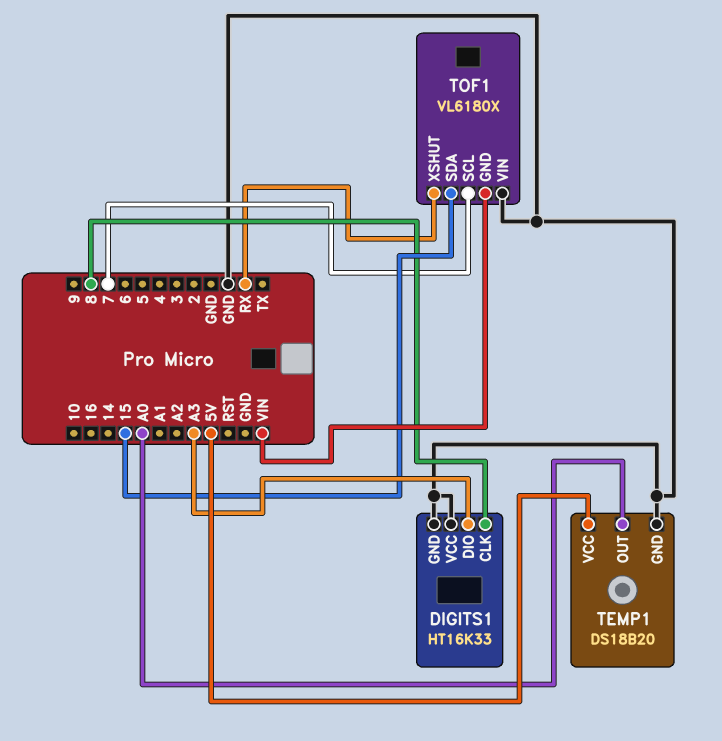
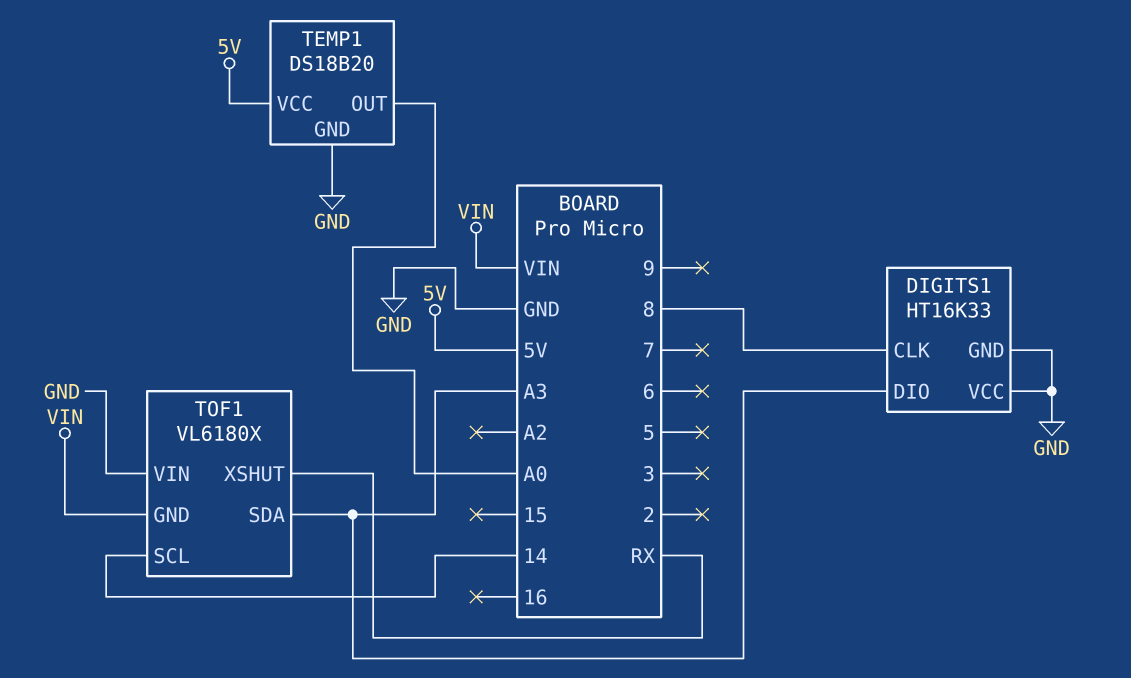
TOF1 pin SCL: 7 -> 14
TOF1 pin SDA: 15 -> A3

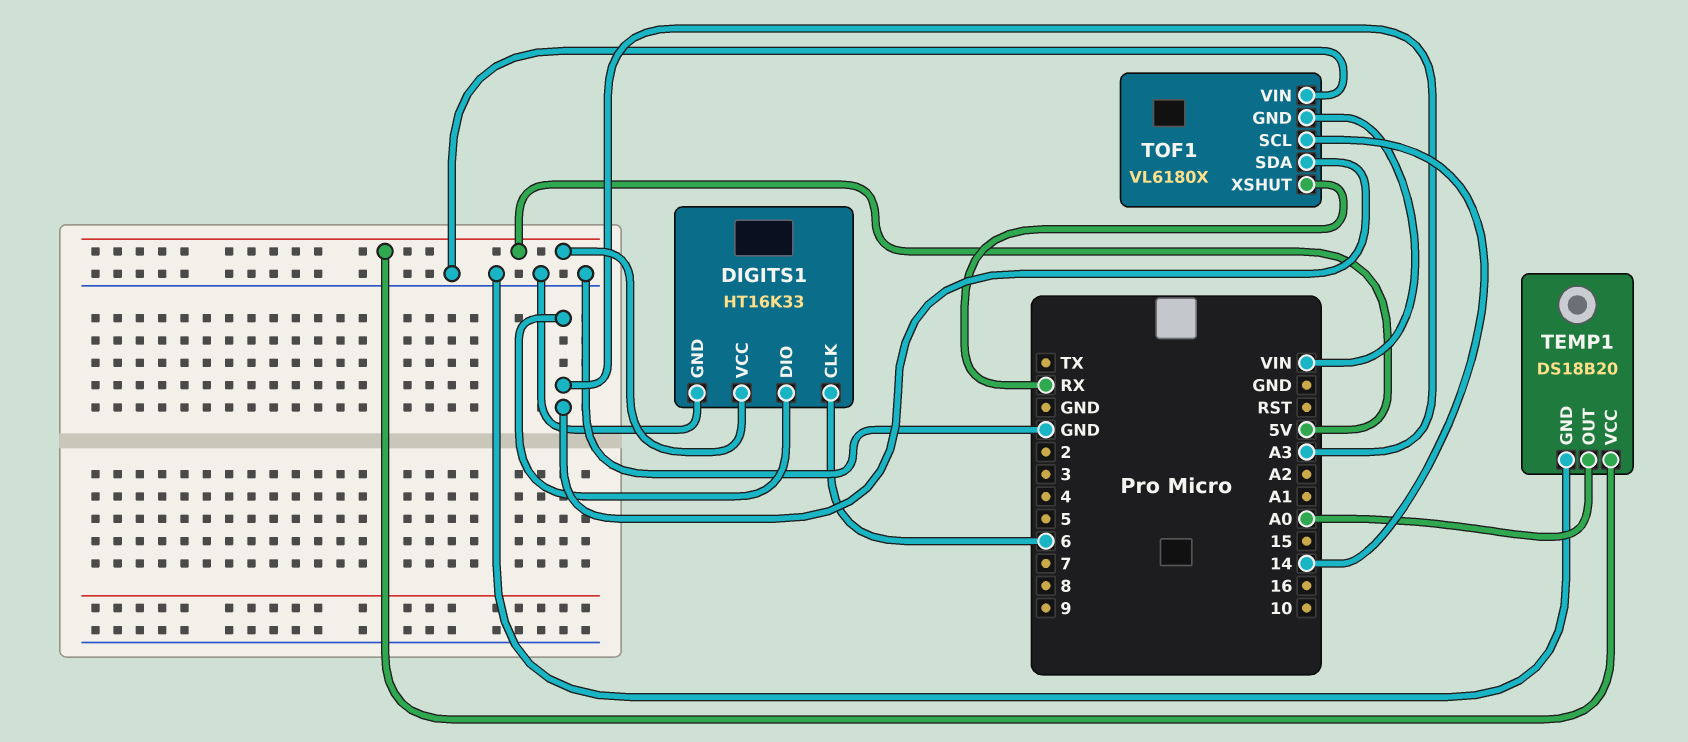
DIGITS1 pin CLK: 8 -> 6
DIGITS1 pin VCC: GND -> 5V

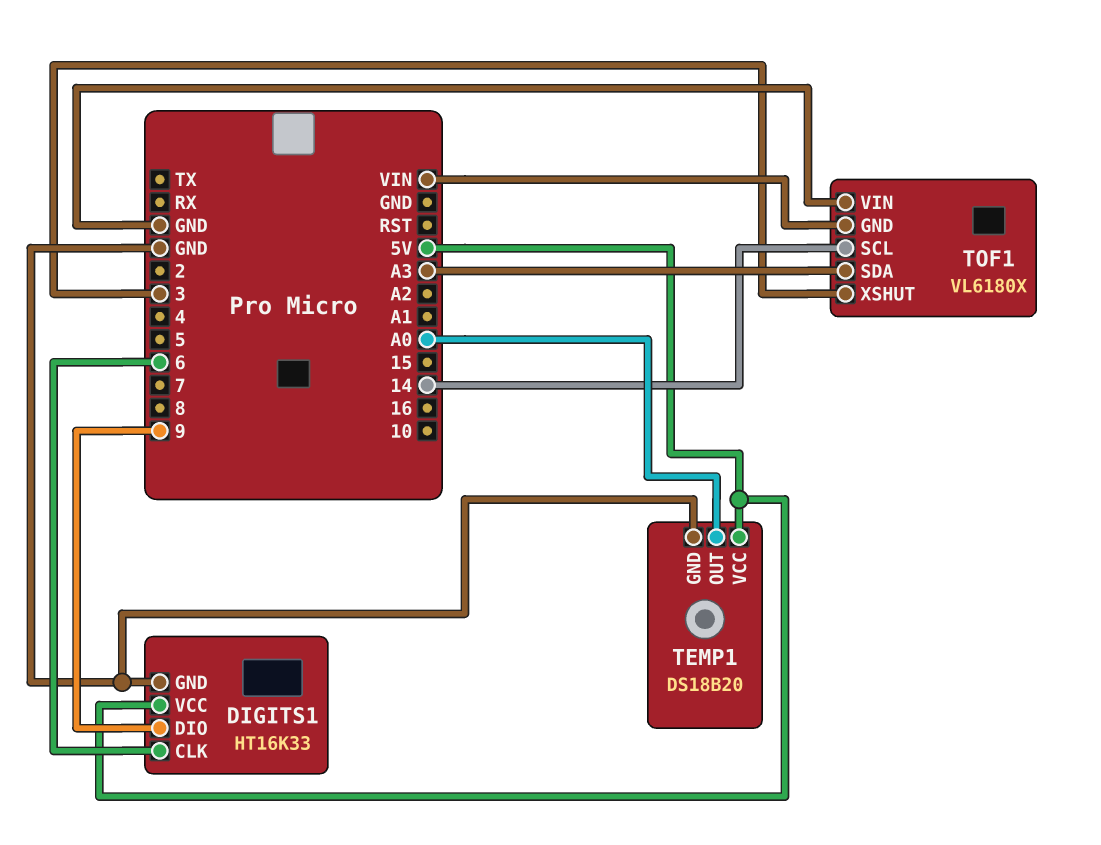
DIGITS1 pin DIO: A3 -> 9
TOF1 pin XSHUT: RX -> 3

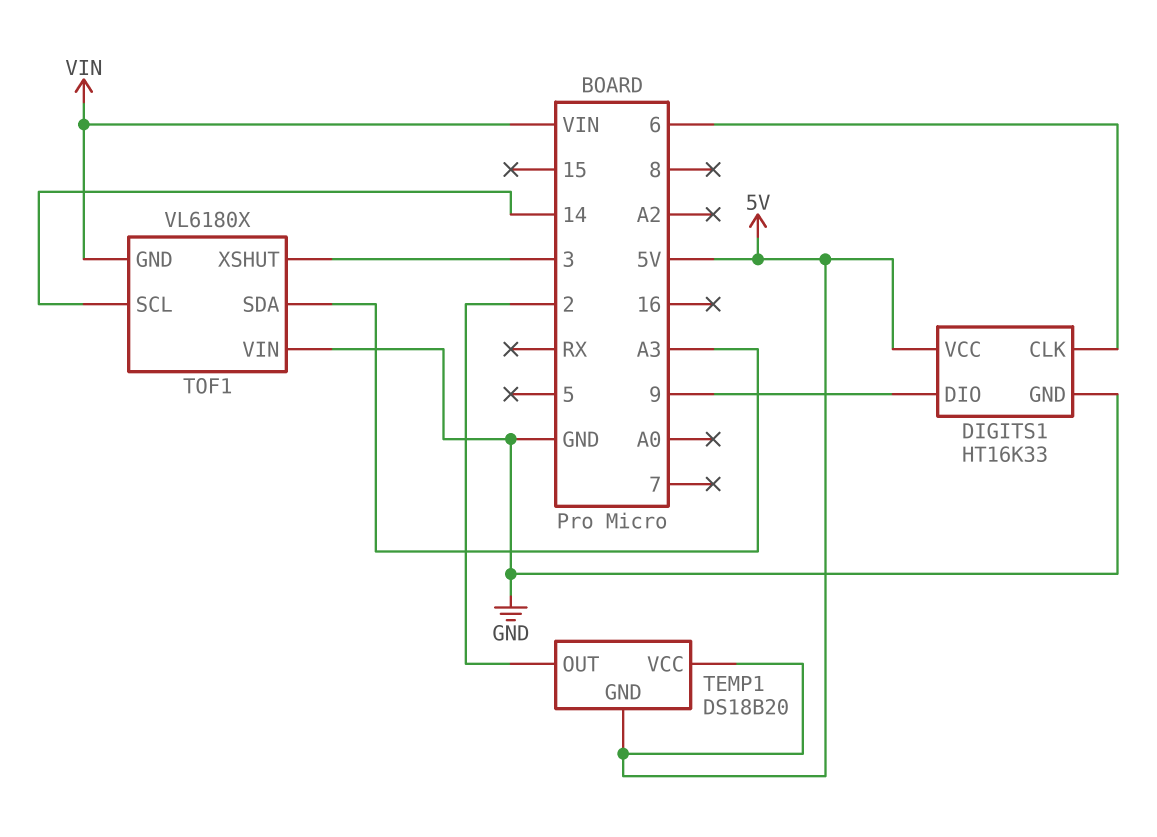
TEMP1 pin GND: GND -> 5V
TEMP1 pin OUT: A0 -> 2

